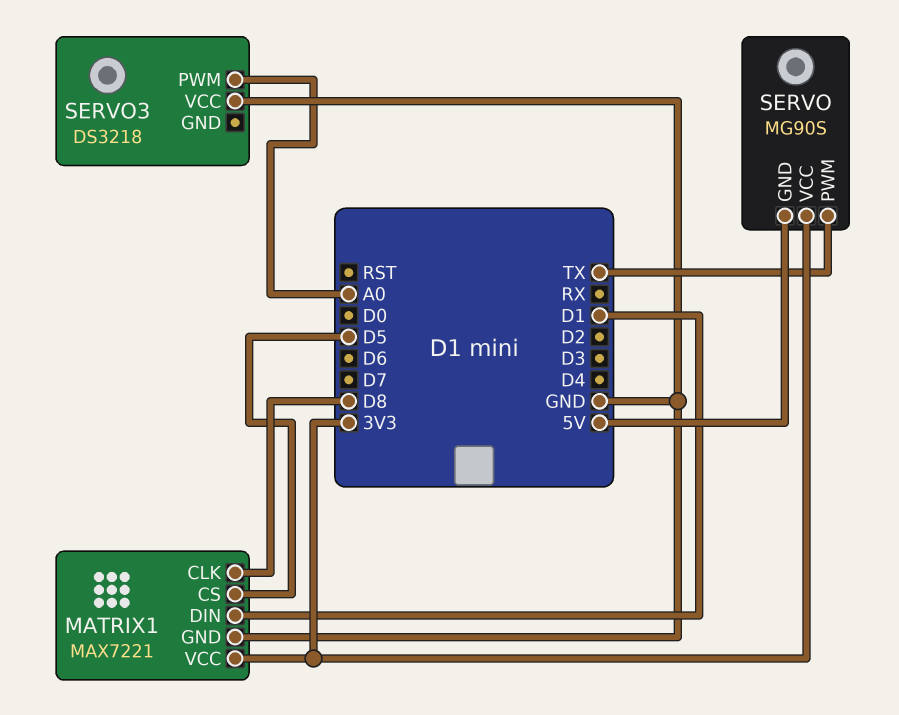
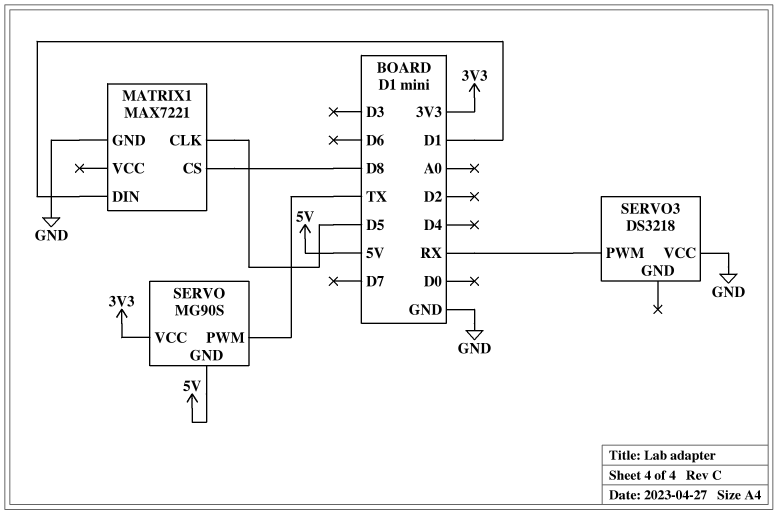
MATRIX1 pin CLK: D8 -> D5
MATRIX1 pin CS: D5 -> D8
MATRIX1 pin VCC: 3V3 -> none
SERVO3 pin PWM: A0 -> RX

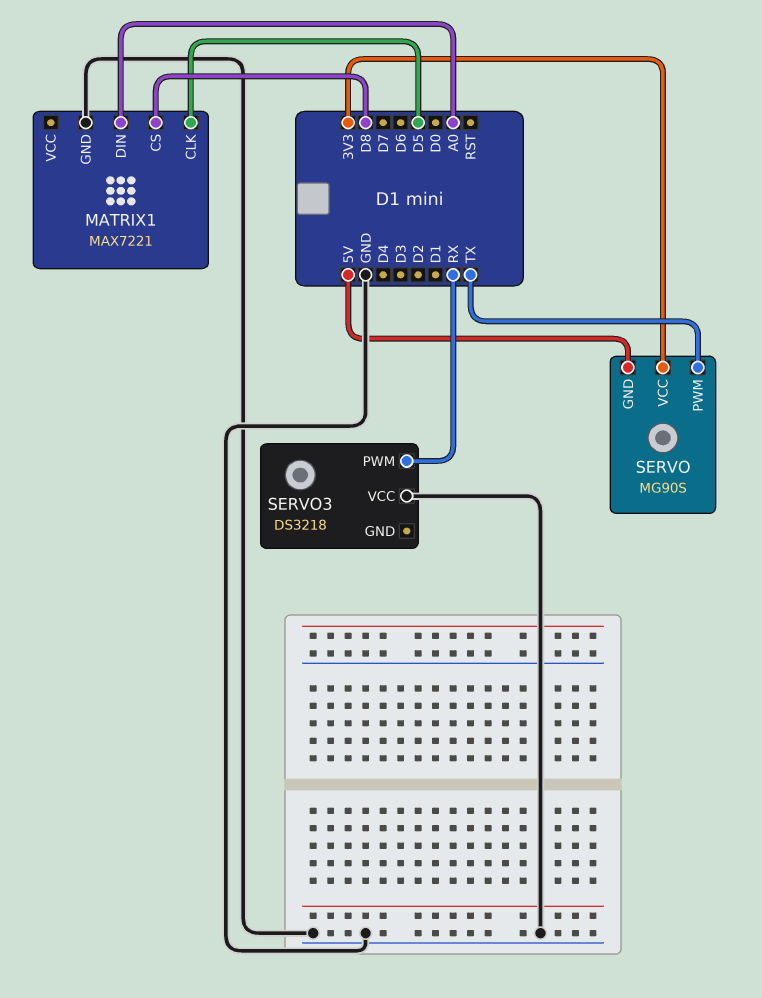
MATRIX1 pin DIN: D1 -> A0

